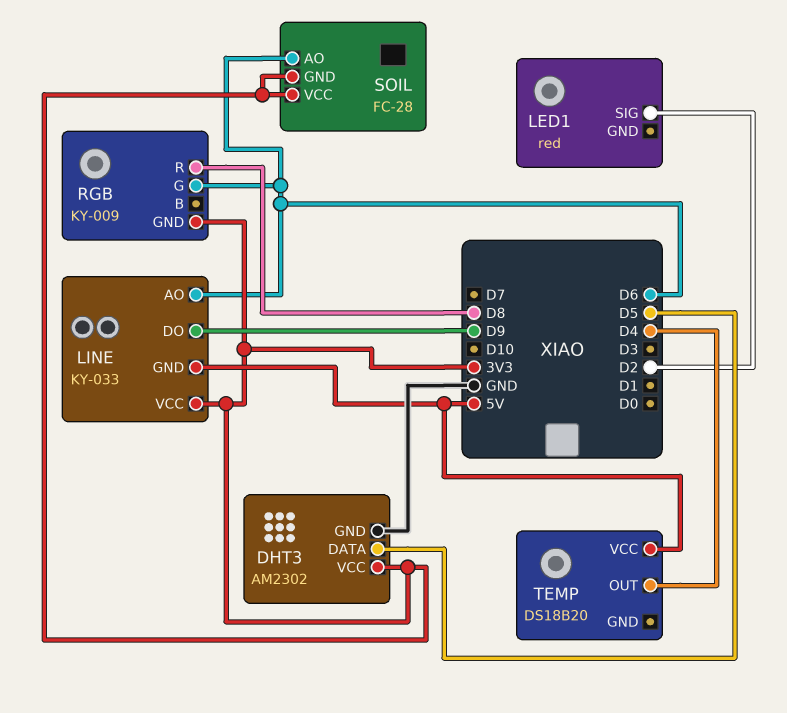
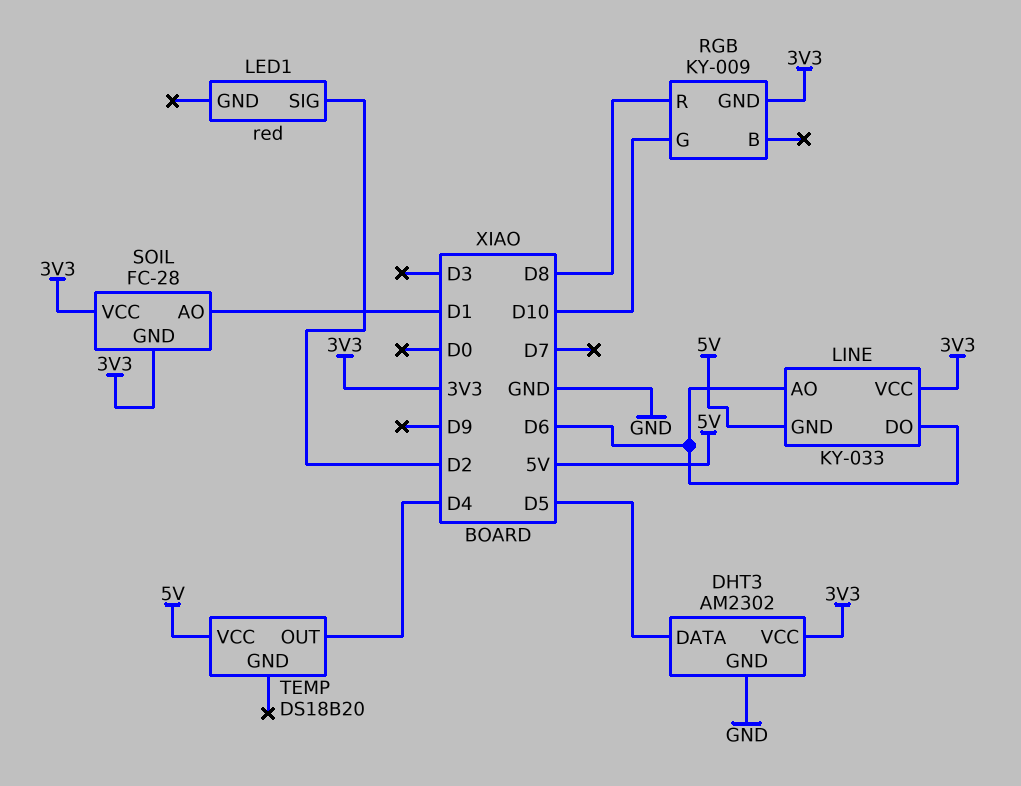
LINE pin DO: D9 -> D6
RGB pin G: D6 -> D10
SOIL pin AO: D6 -> D1

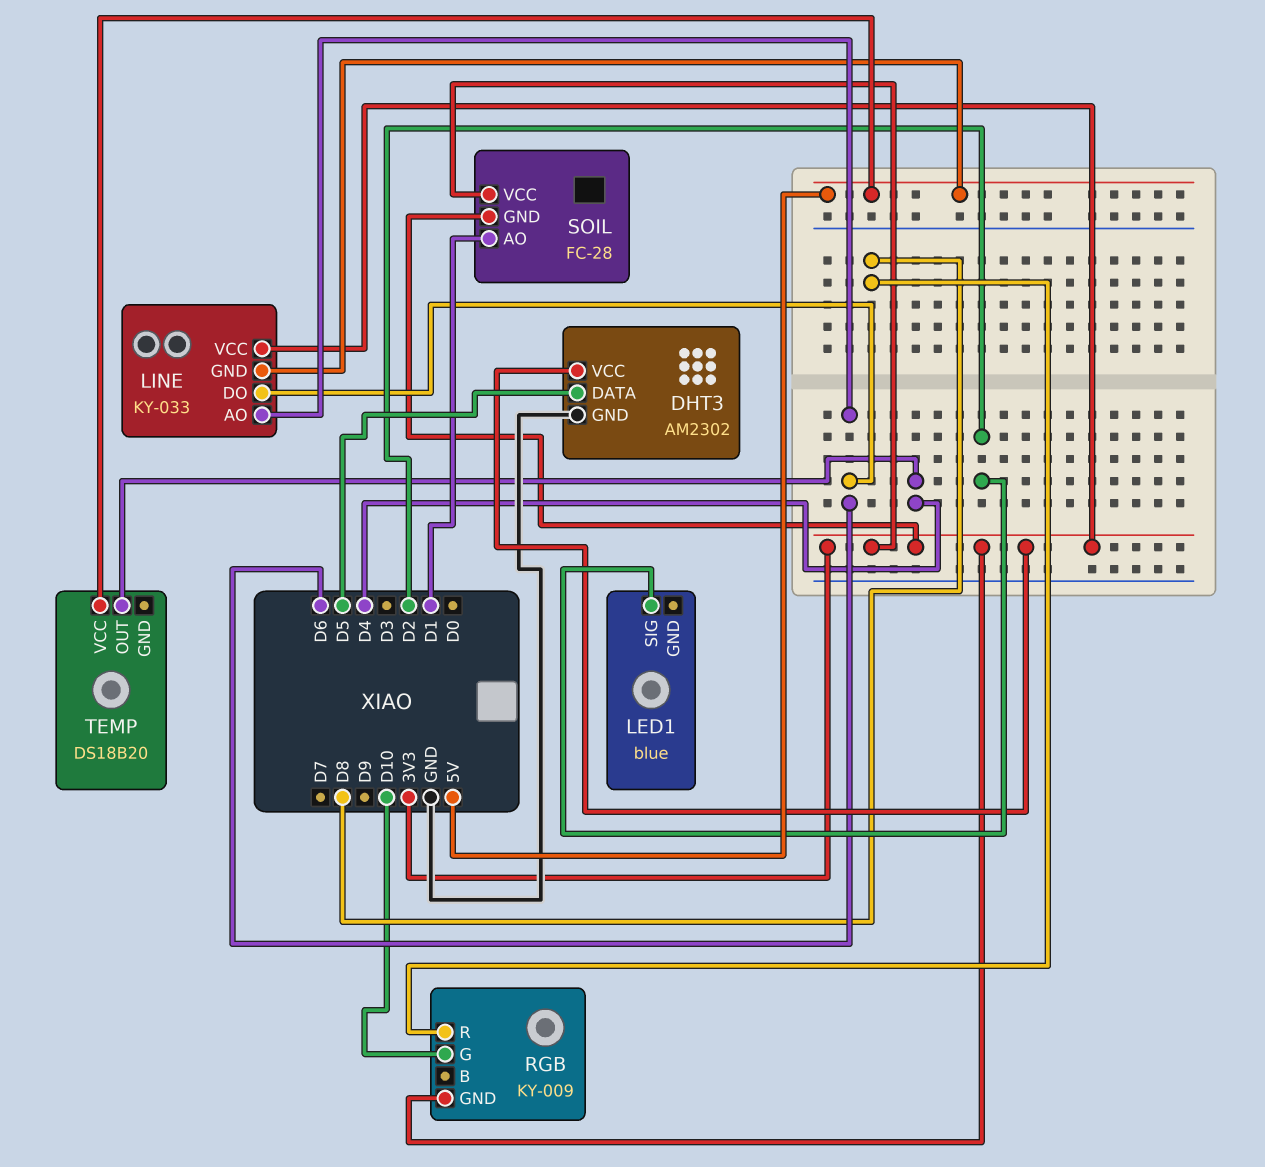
LED1: red -> blue

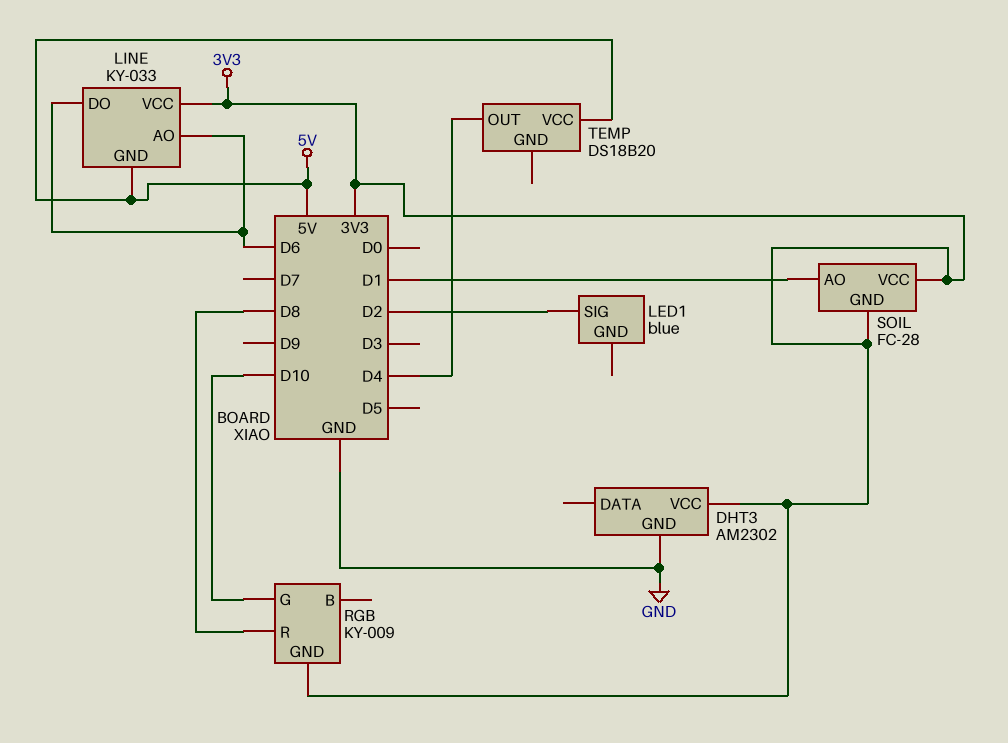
DHT3 pin DATA: D5 -> none

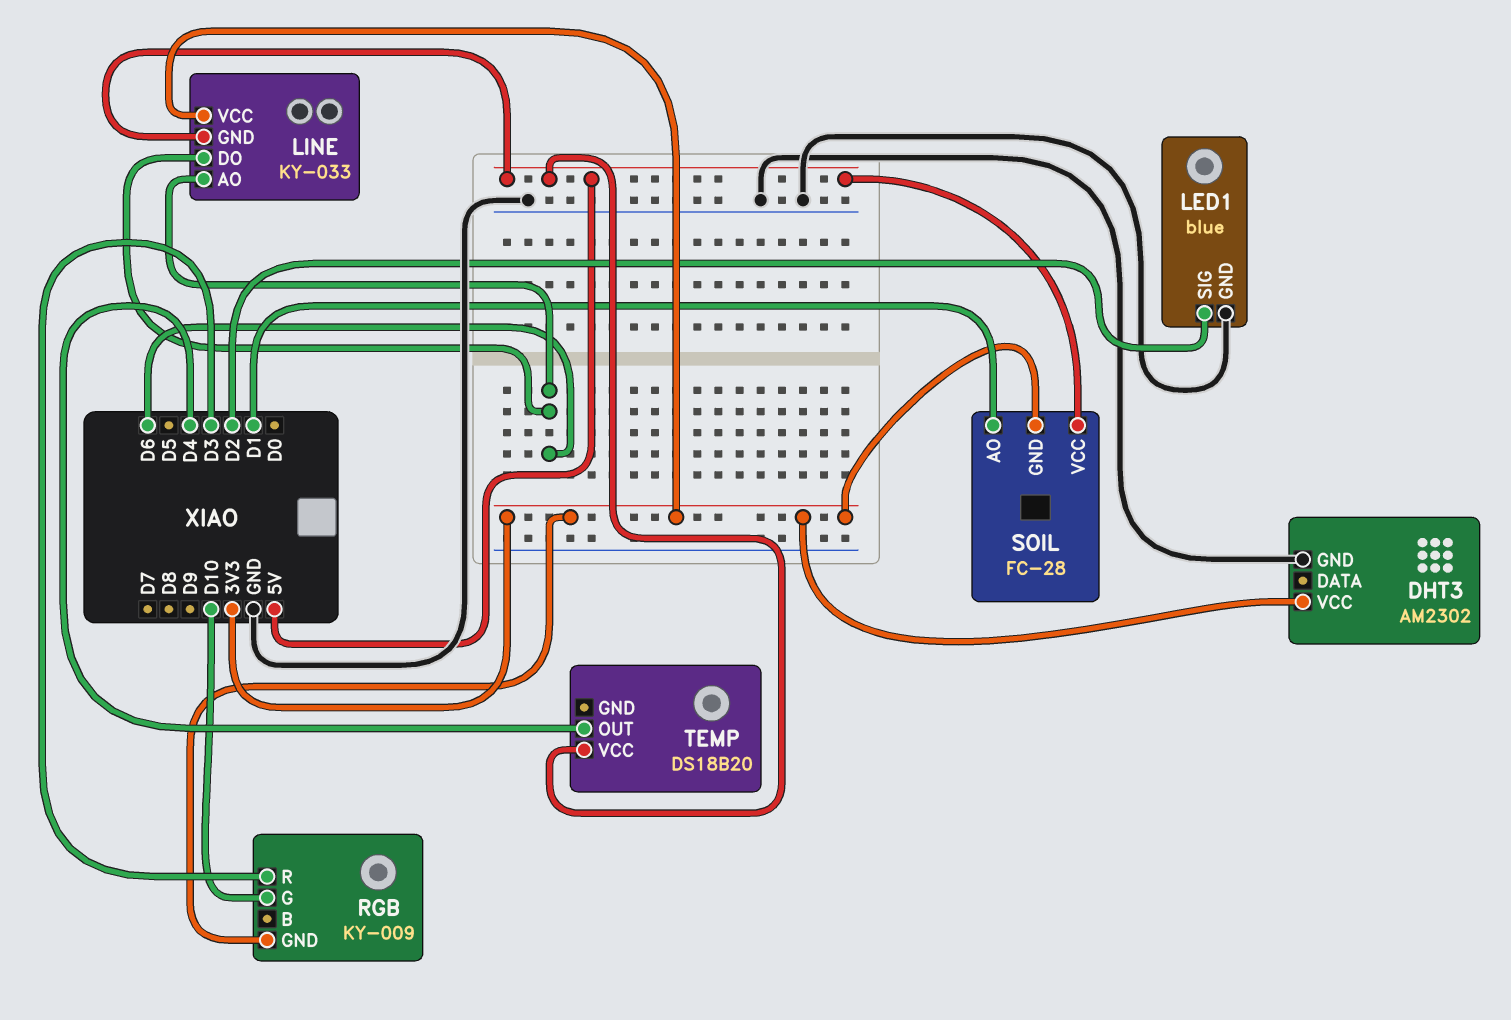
LED1 pin GND: none -> GND
RGB pin R: D8 -> D3
SOIL pin VCC: 3V3 -> 5V

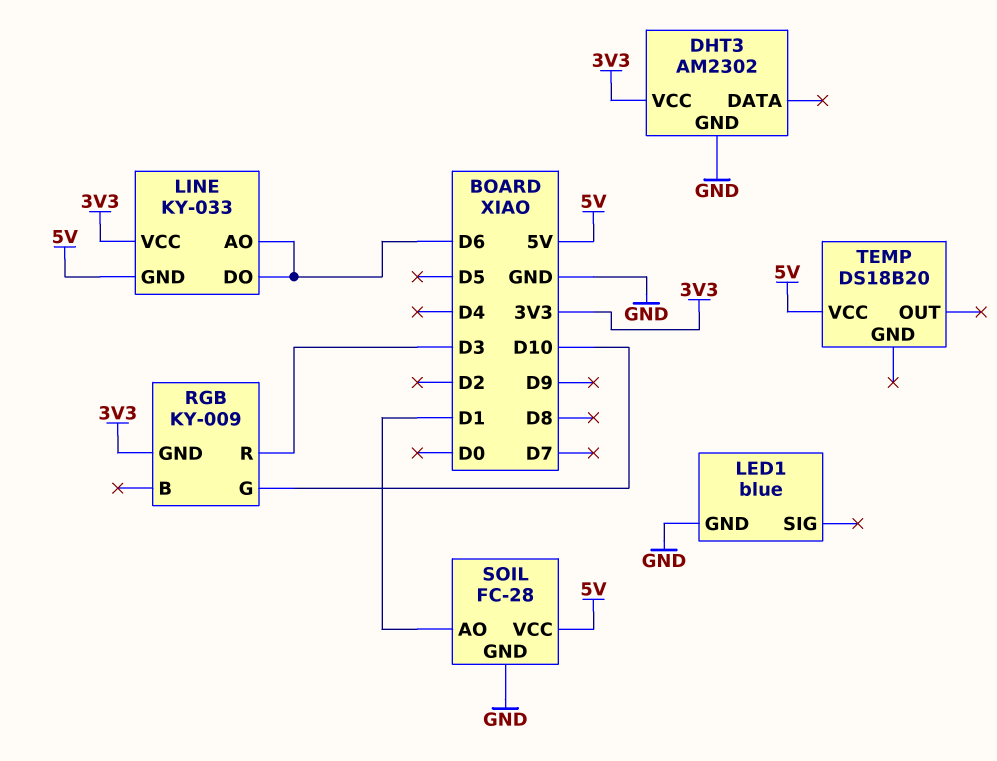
LED1 pin SIG: D2 -> none
SOIL pin GND: 3V3 -> GND
TEMP pin OUT: D4 -> none

